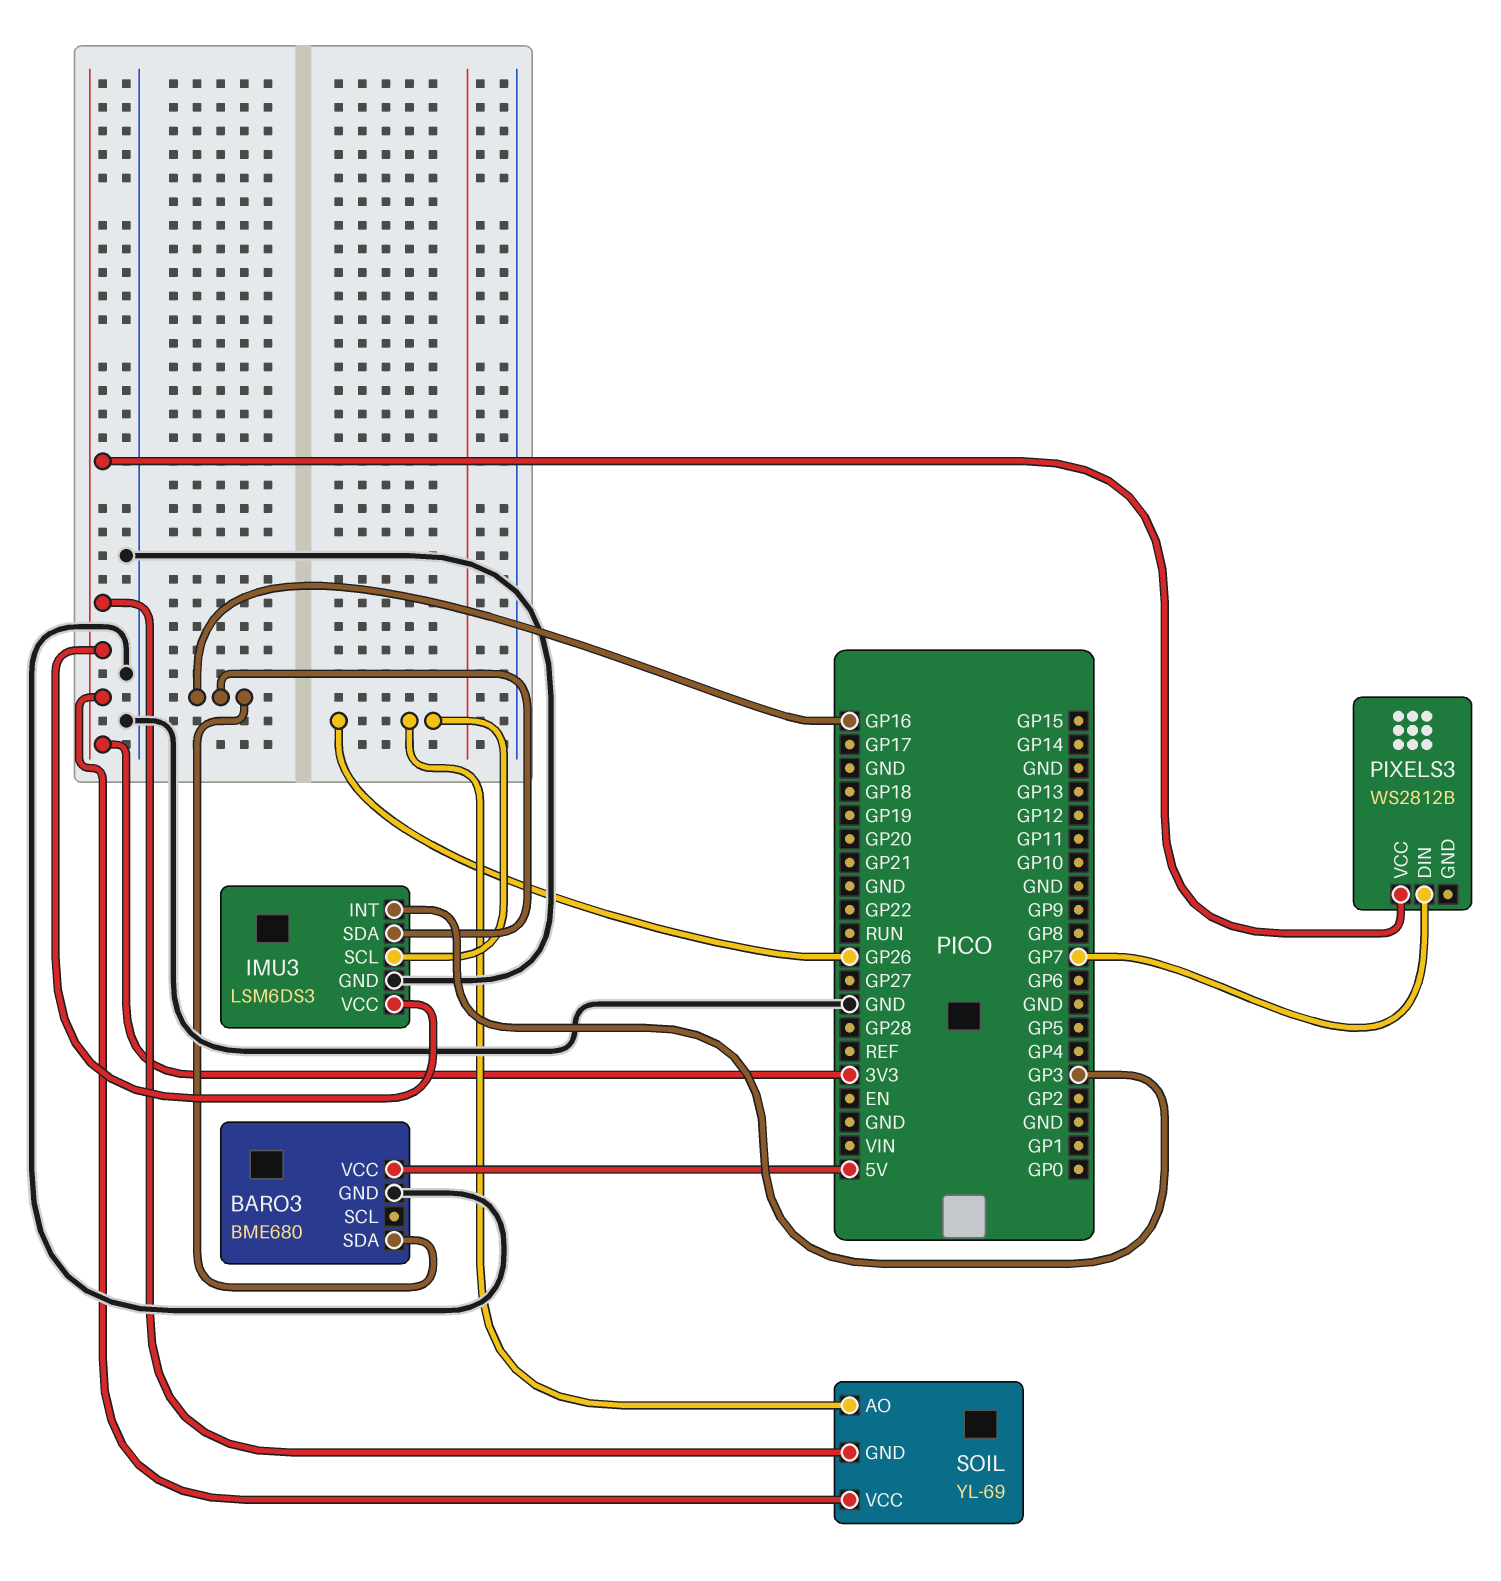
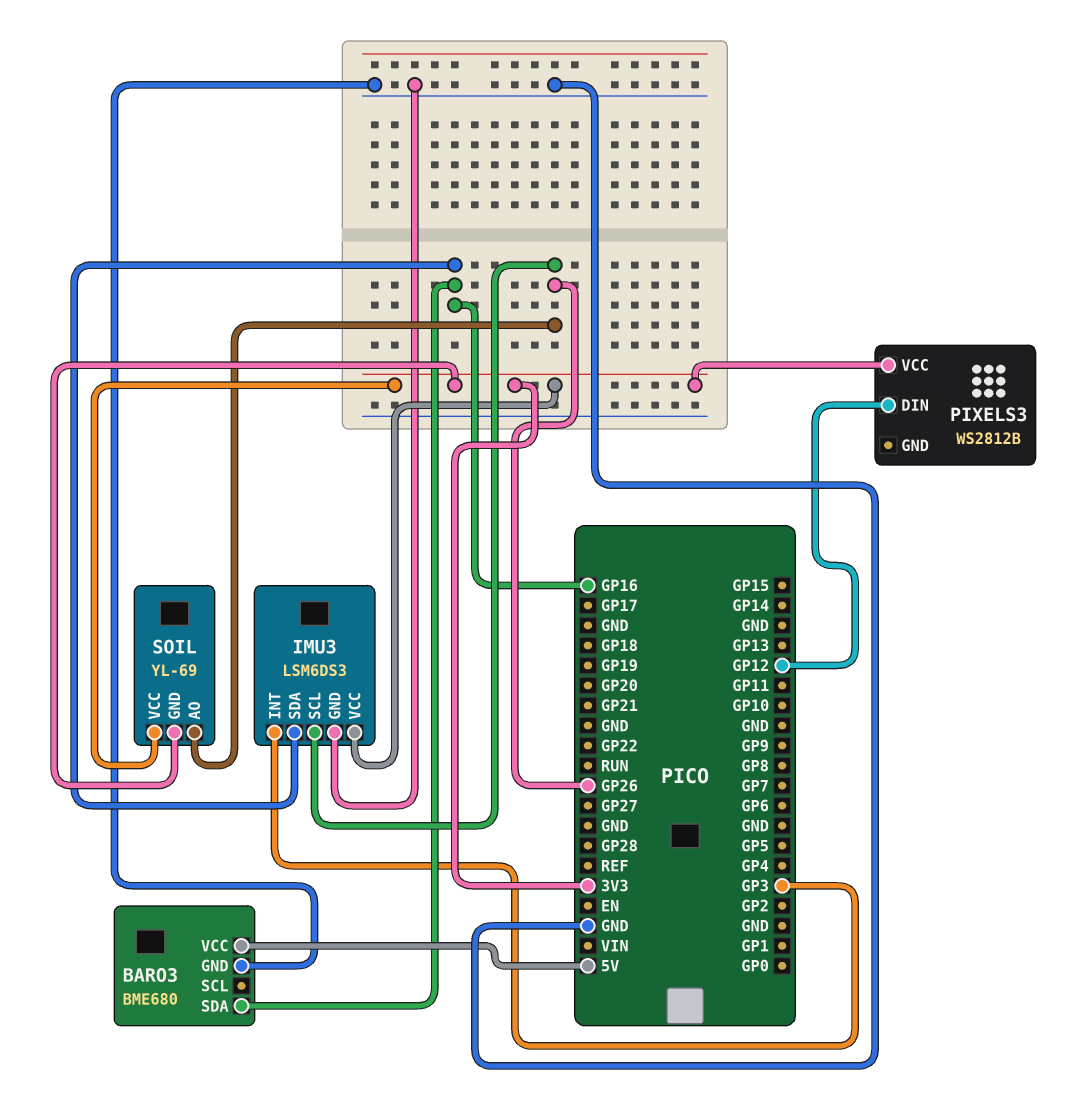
PIXELS3 pin DIN: GP7 -> GP12

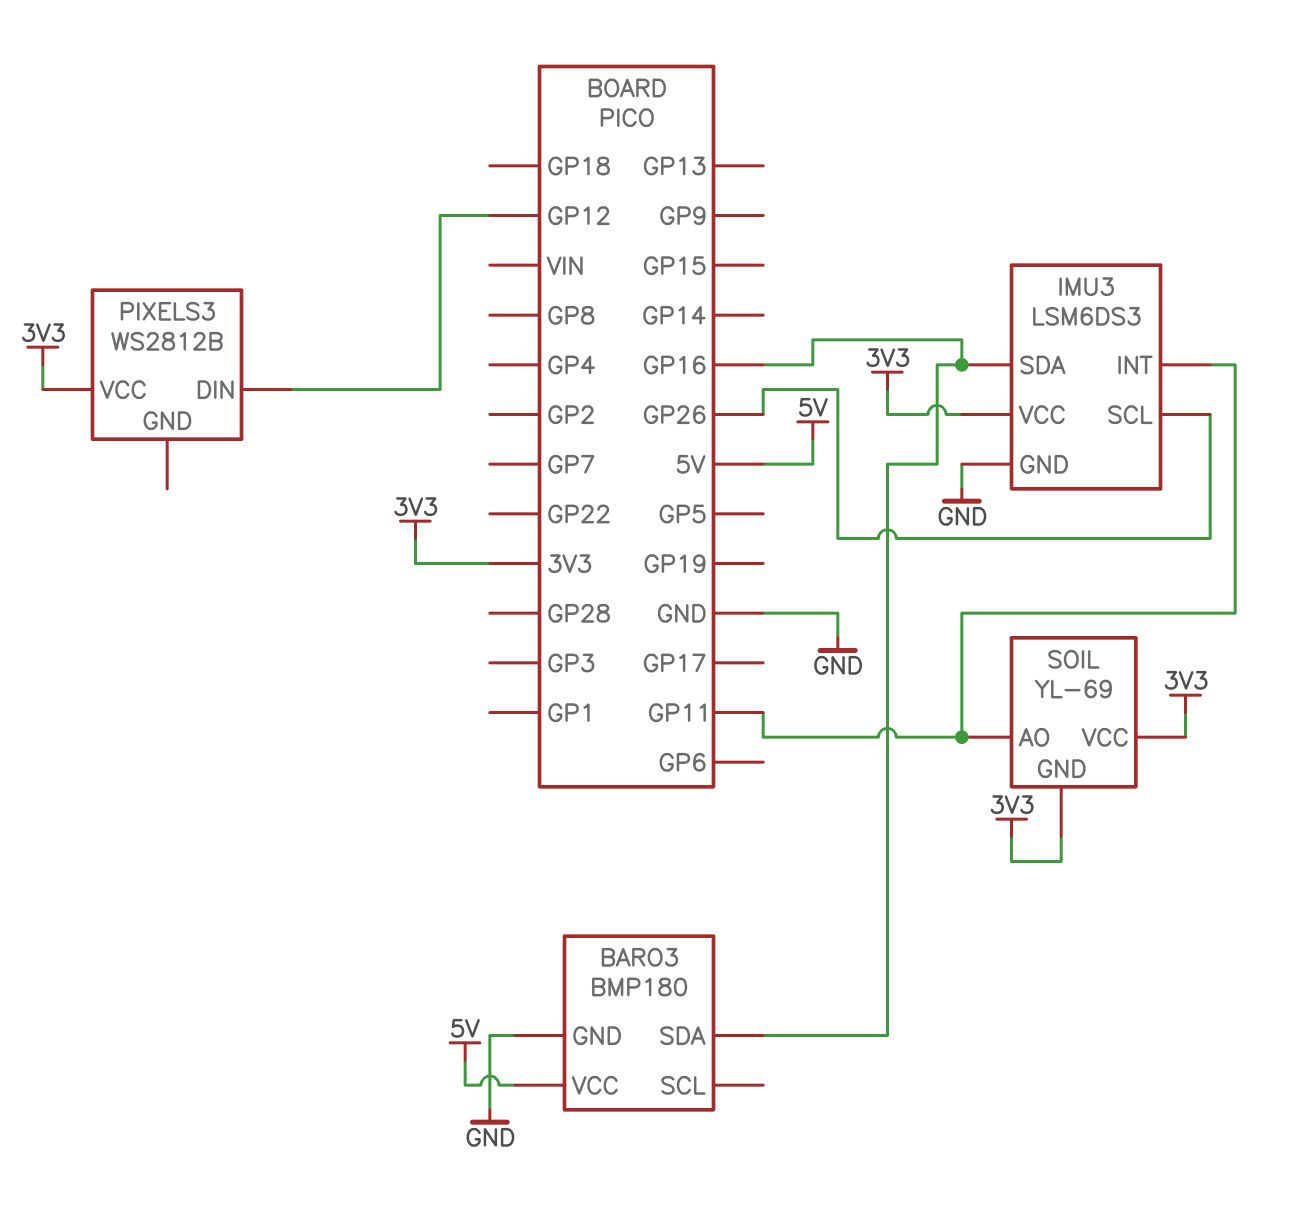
BARO3: BME680 -> BMP180
IMU3 pin INT: GP3 -> GP11
SOIL pin AO: GP26 -> GP11

